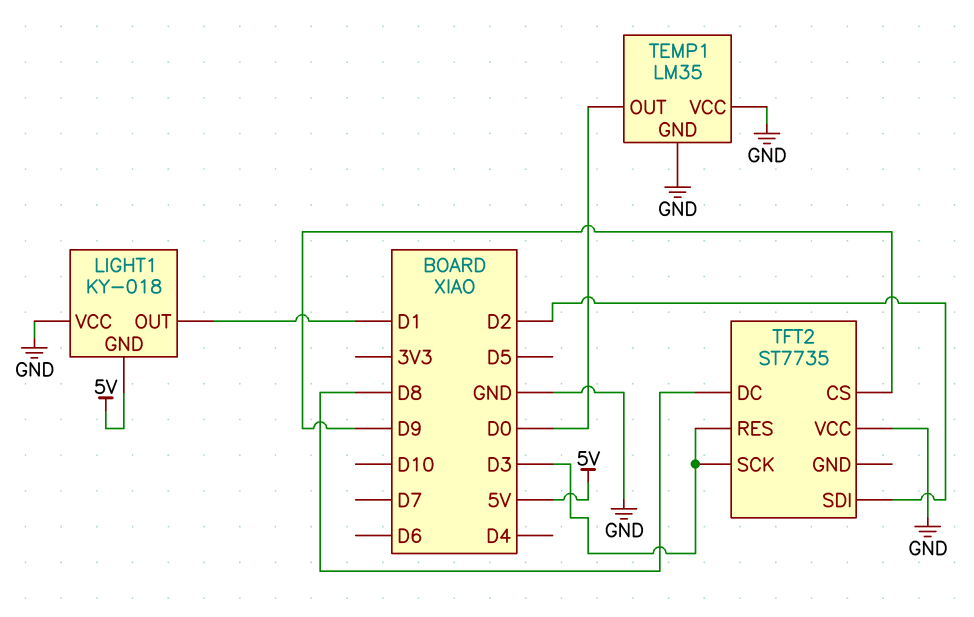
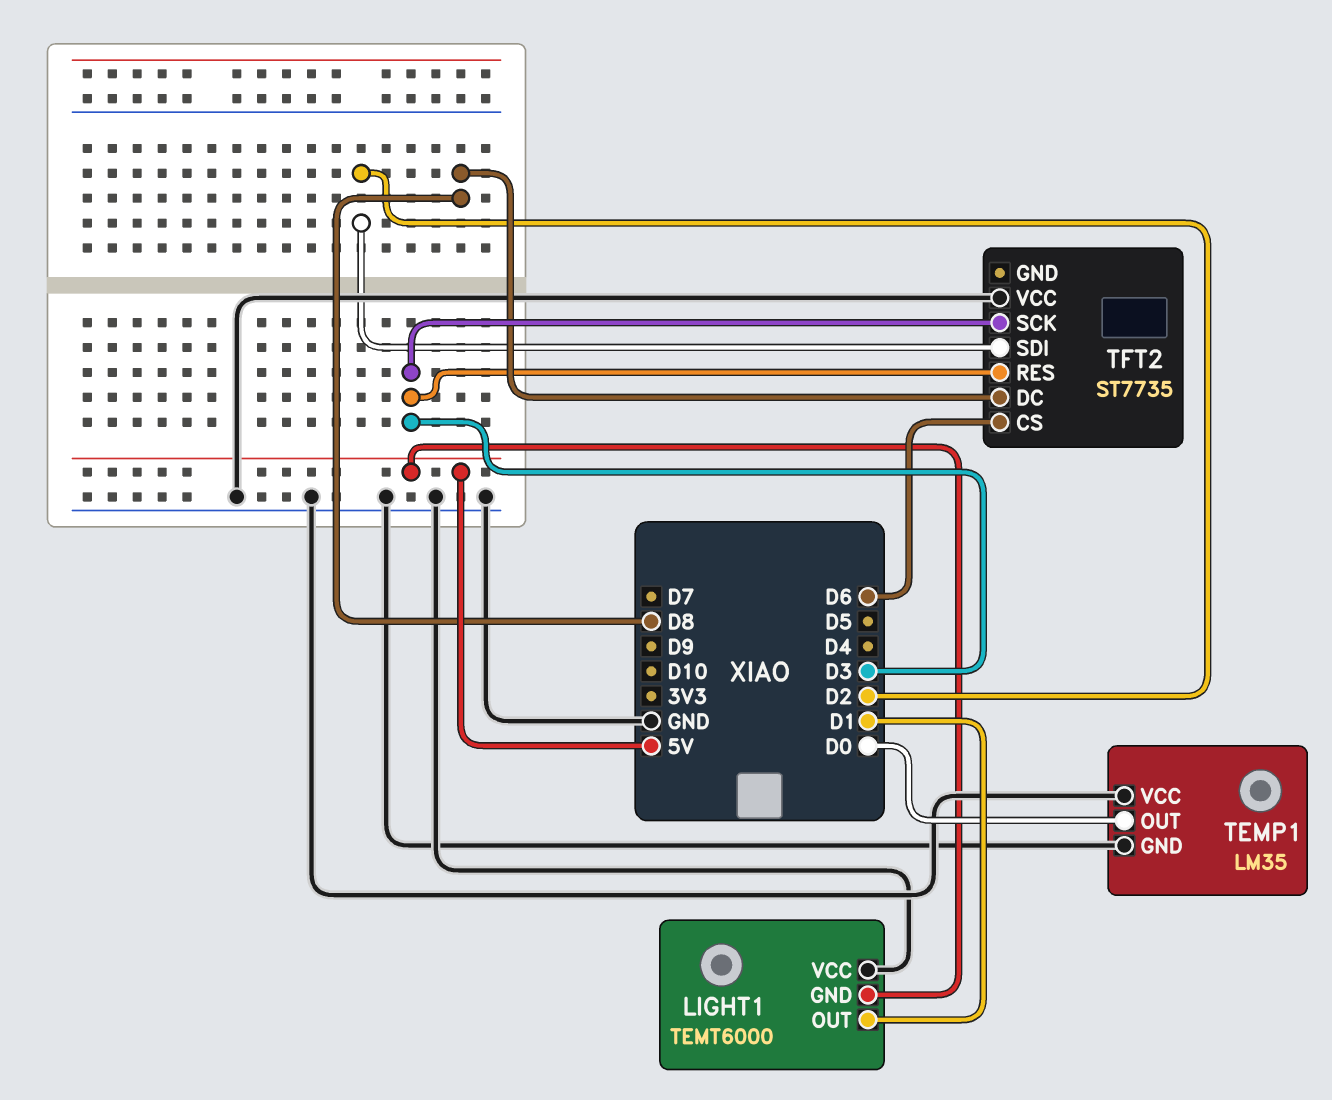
LIGHT1: KY-018 -> TEMT6000
TFT2 pin CS: D9 -> D6

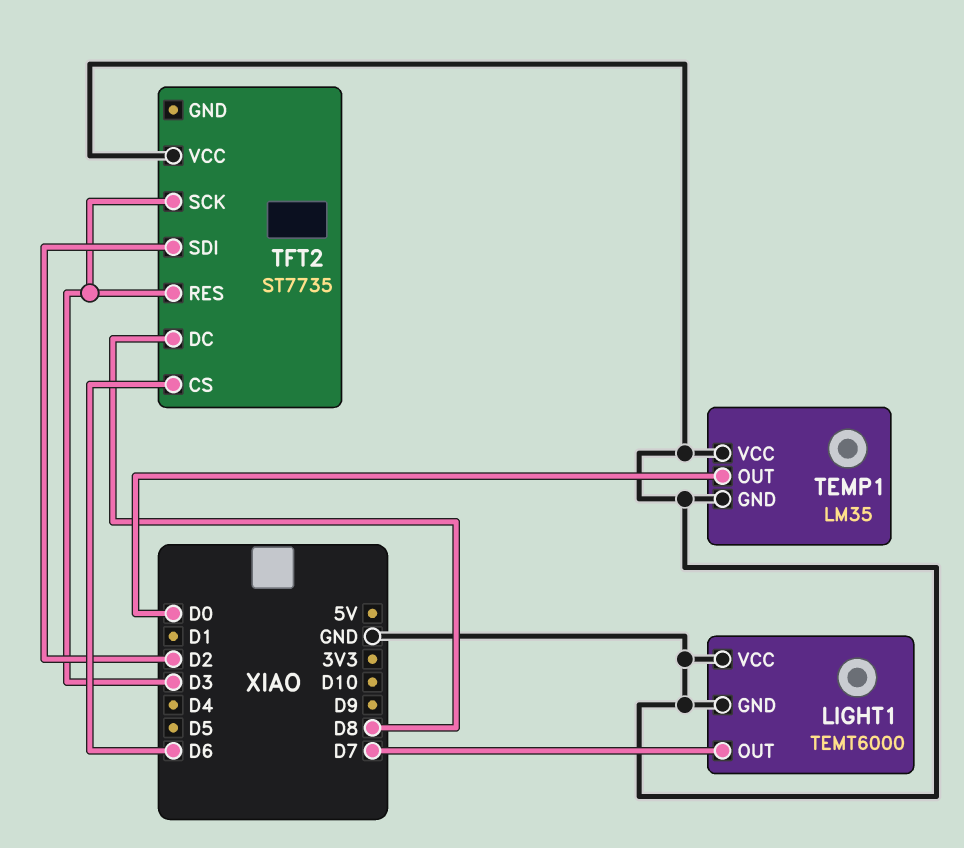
LIGHT1 pin GND: 5V -> GND
LIGHT1 pin OUT: D1 -> D7

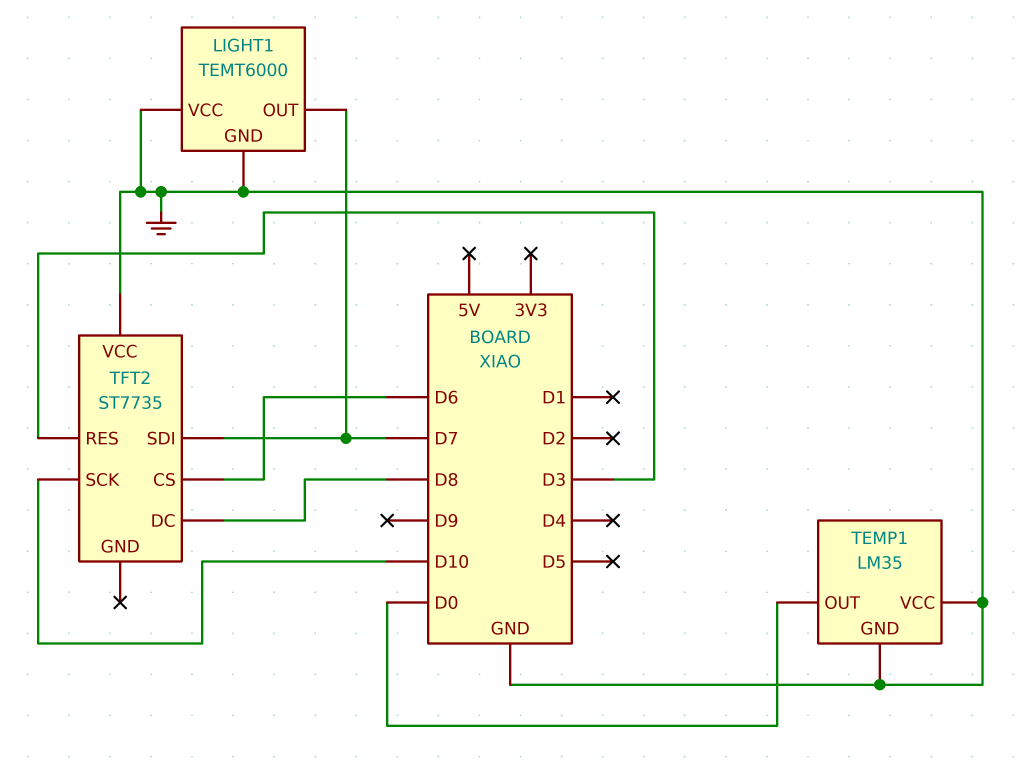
TFT2 pin SCK: D3 -> D10
TFT2 pin SDI: D2 -> D7

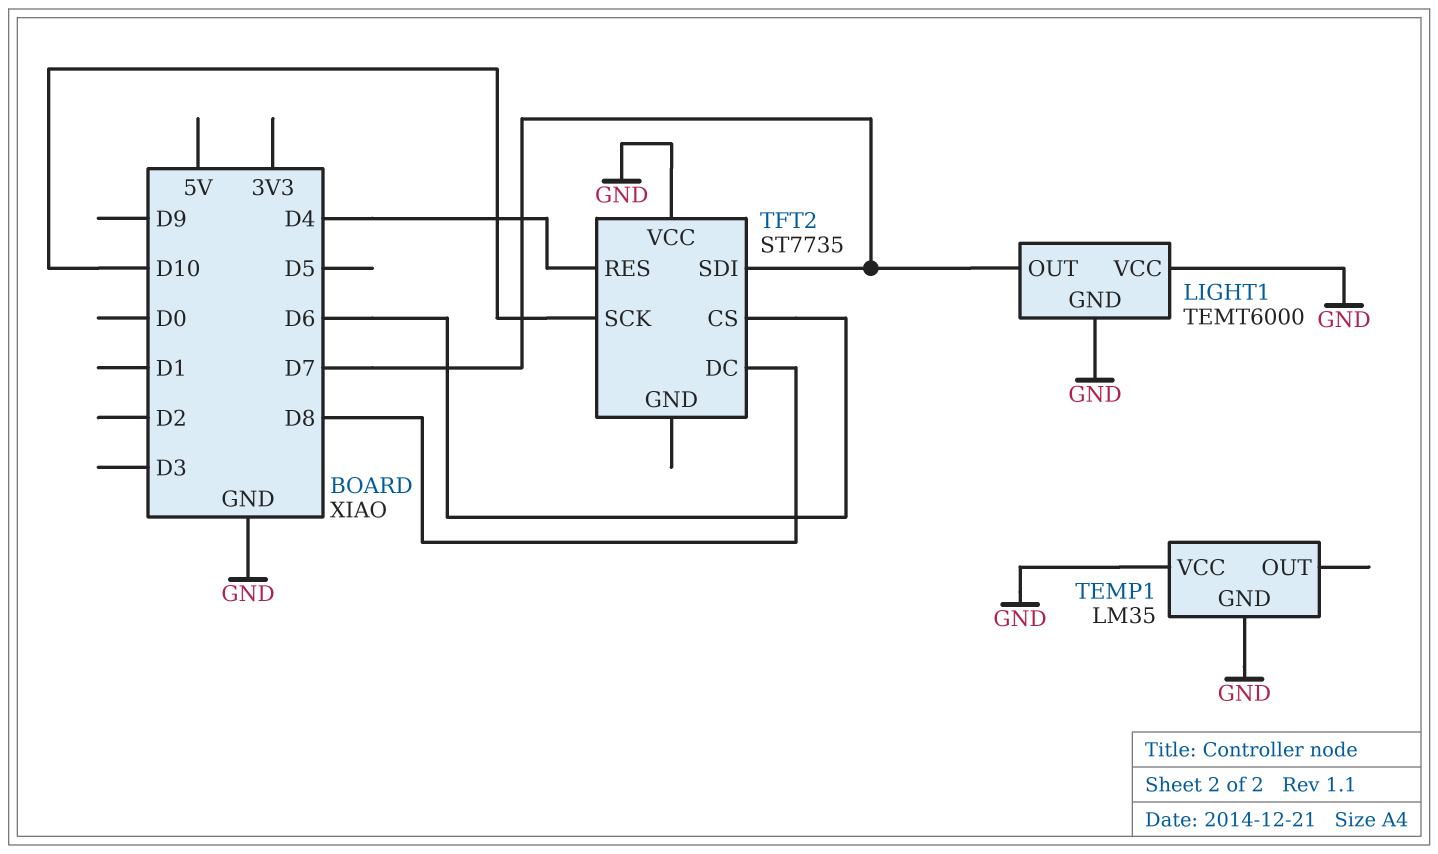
TEMP1 pin OUT: D0 -> none
TFT2 pin RES: D3 -> D4

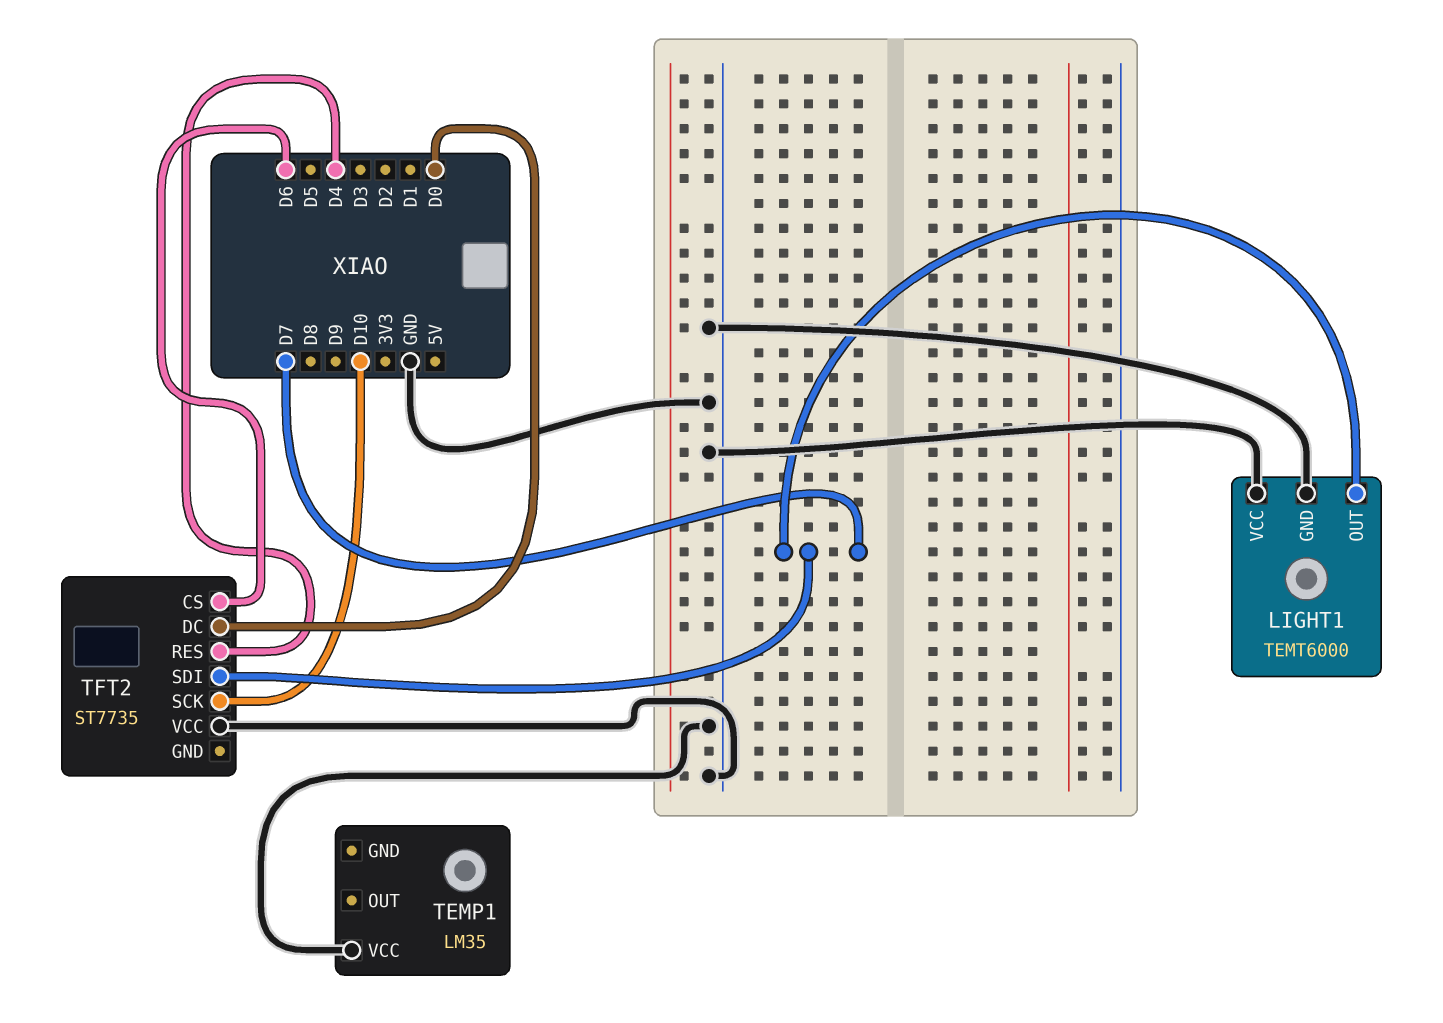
TEMP1 pin GND: GND -> none
TFT2 pin DC: D8 -> D0

